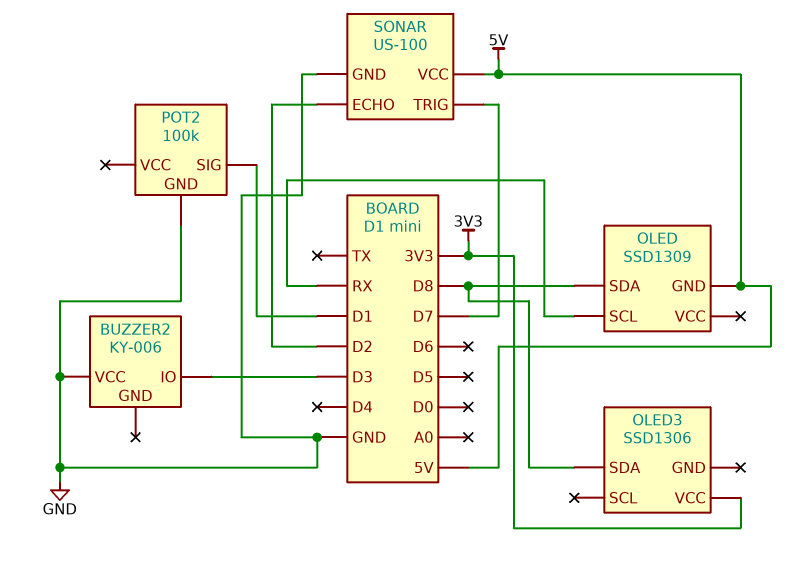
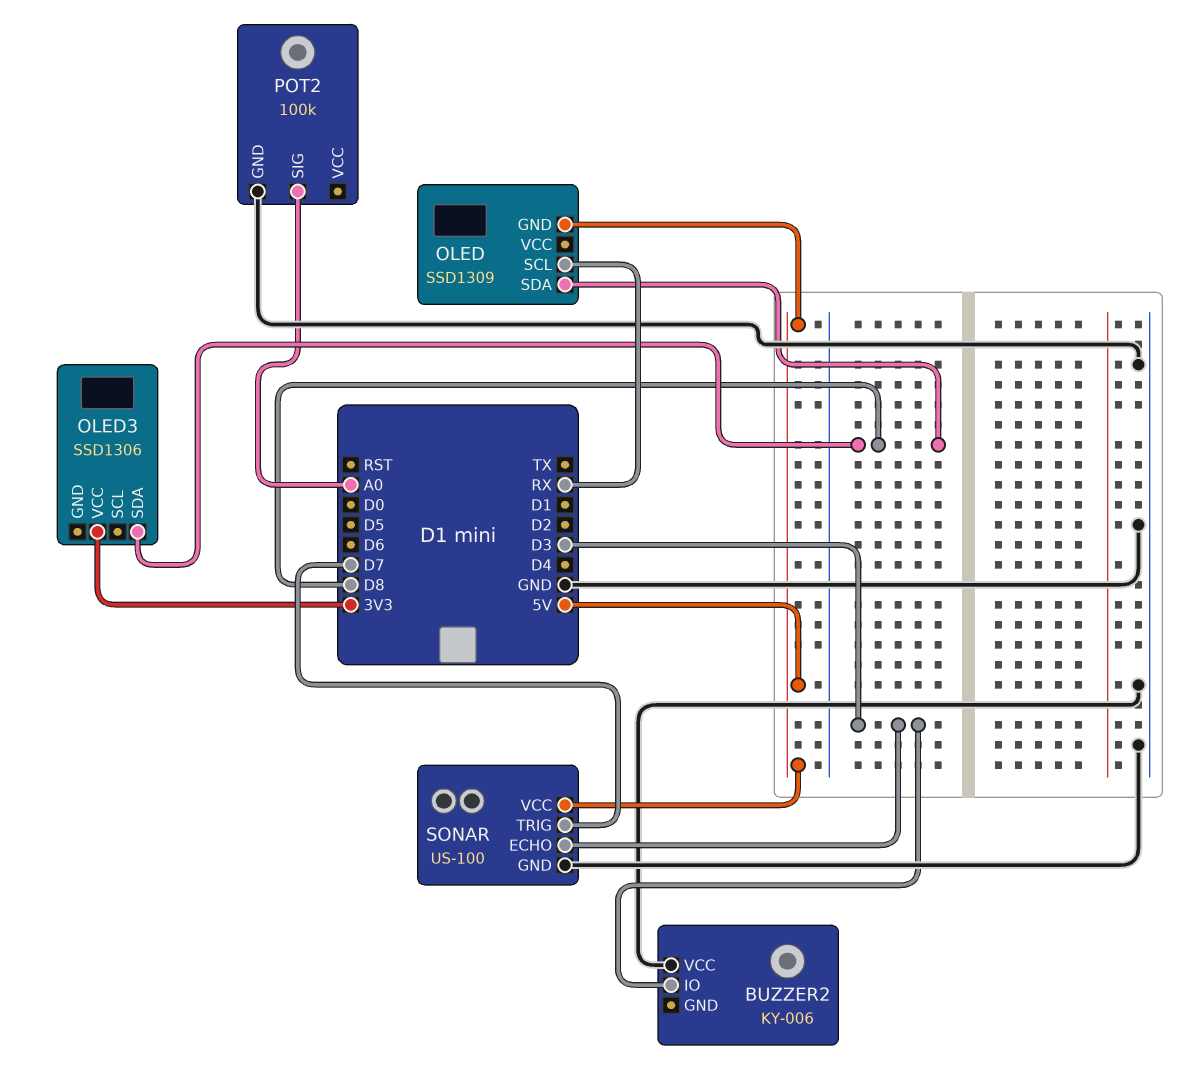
POT2 pin SIG: D1 -> A0
SONAR pin ECHO: D2 -> D3

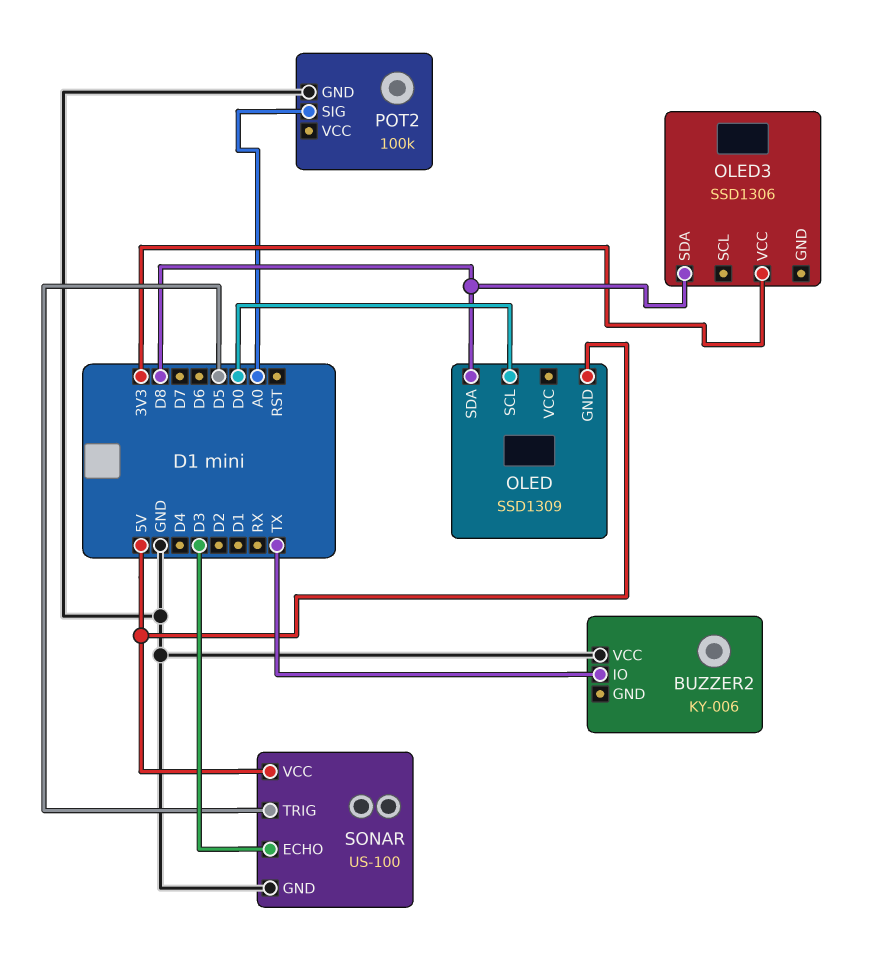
BUZZER2 pin IO: D3 -> TX
OLED pin SCL: RX -> D0
SONAR pin TRIG: D7 -> D5

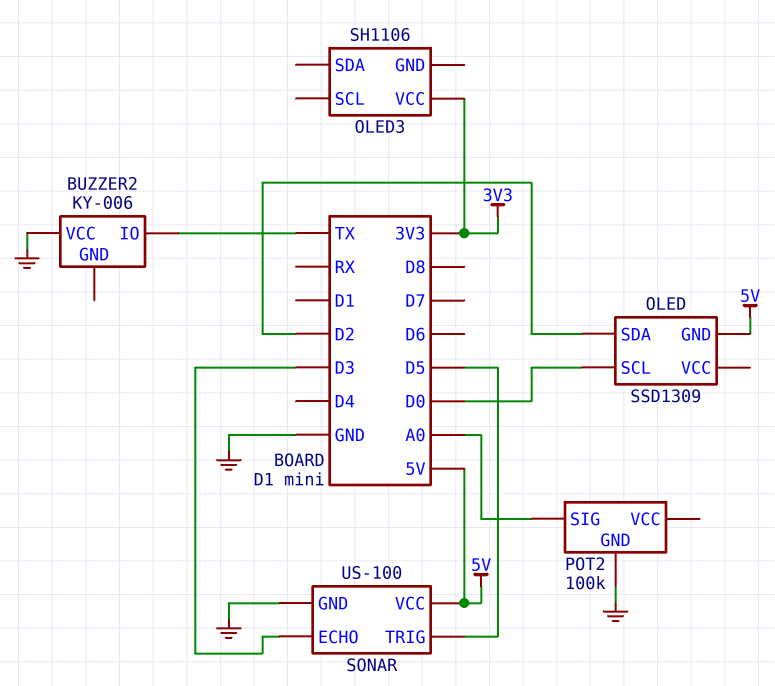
OLED pin SDA: D8 -> D2
OLED3: SSD1306 -> SH1106
OLED3 pin SDA: D8 -> none

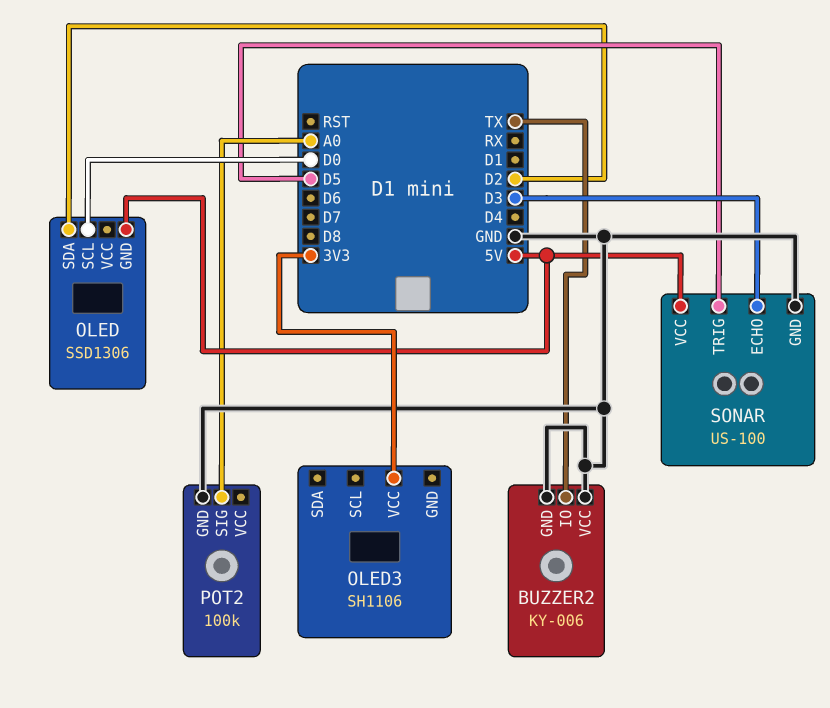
BUZZER2 pin GND: none -> GND
OLED: SSD1309 -> SSD1306

